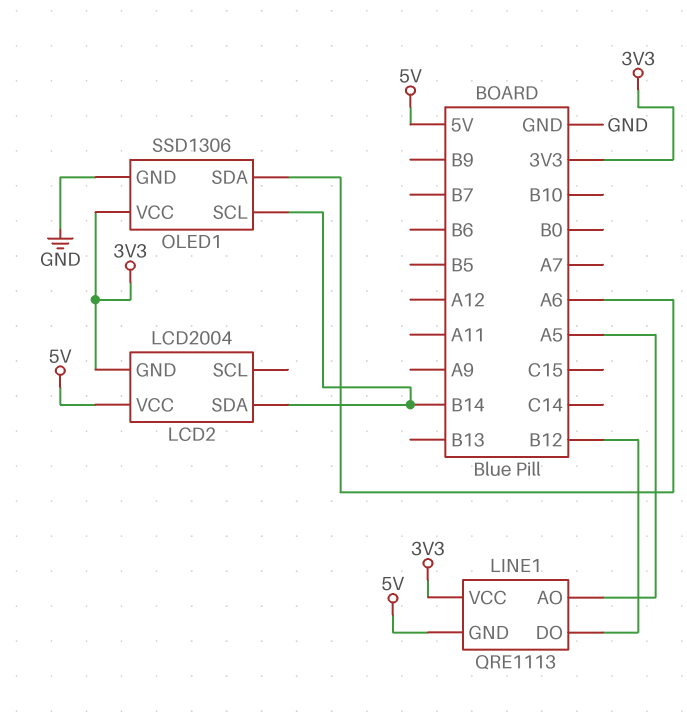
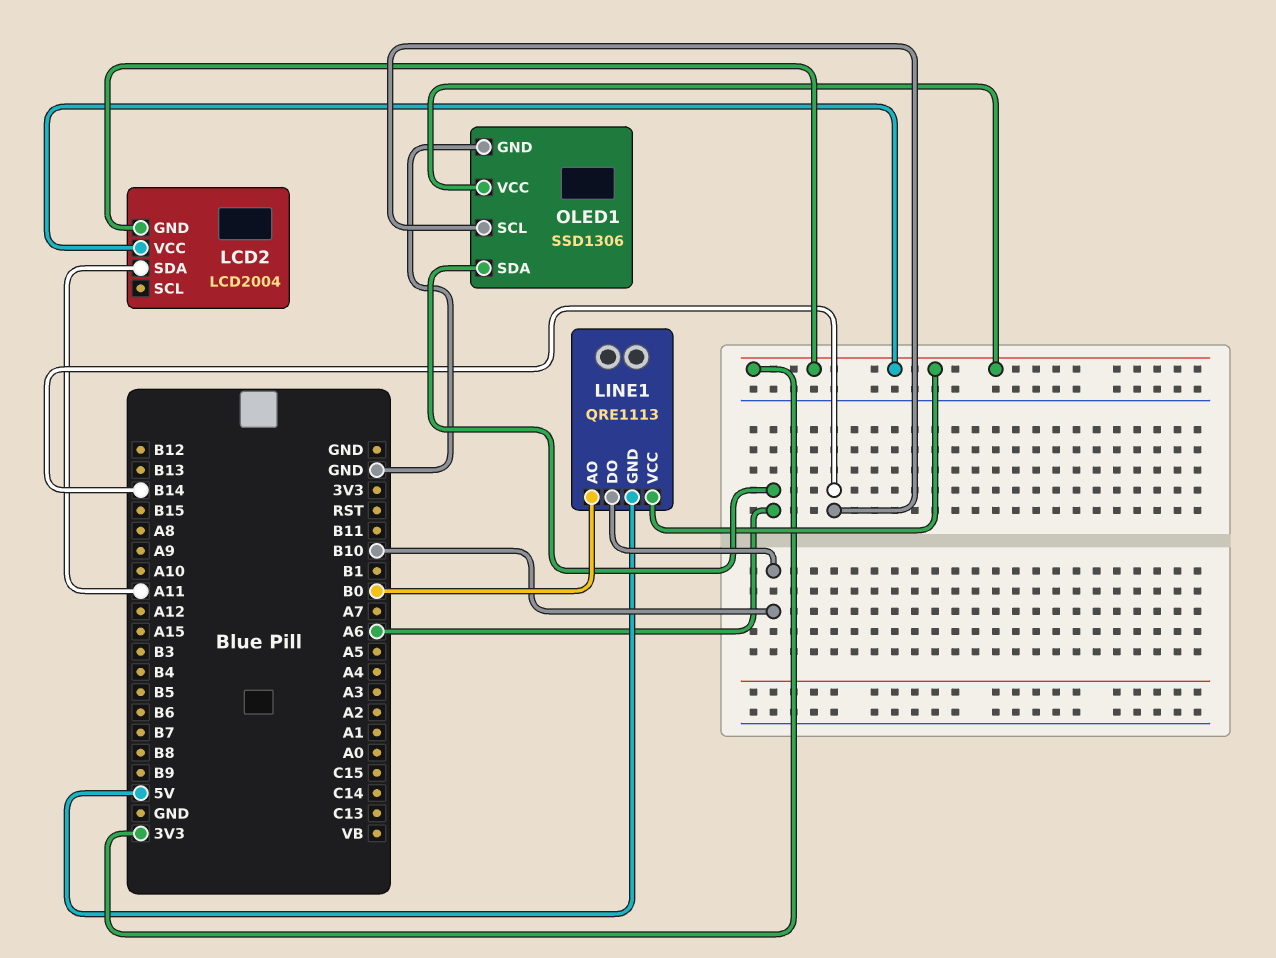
LCD2 pin SDA: B14 -> A11
LCD2 pin VCC: 5V -> 3V3
LINE1 pin AO: A5 -> B0
LINE1 pin DO: B12 -> B10

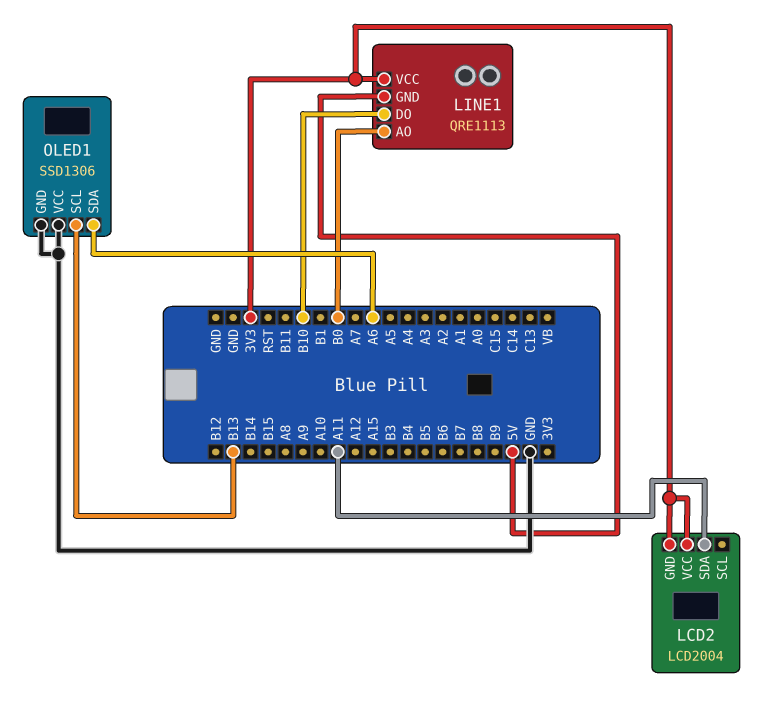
OLED1 pin SCL: B14 -> B13
OLED1 pin VCC: 3V3 -> GND

